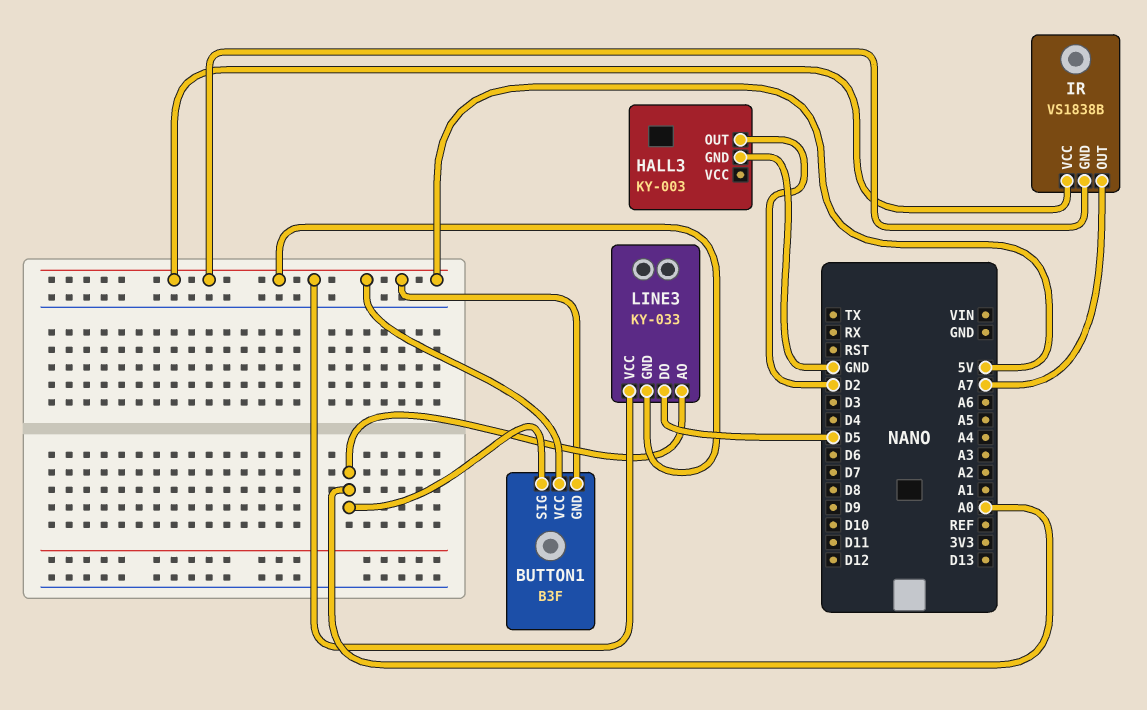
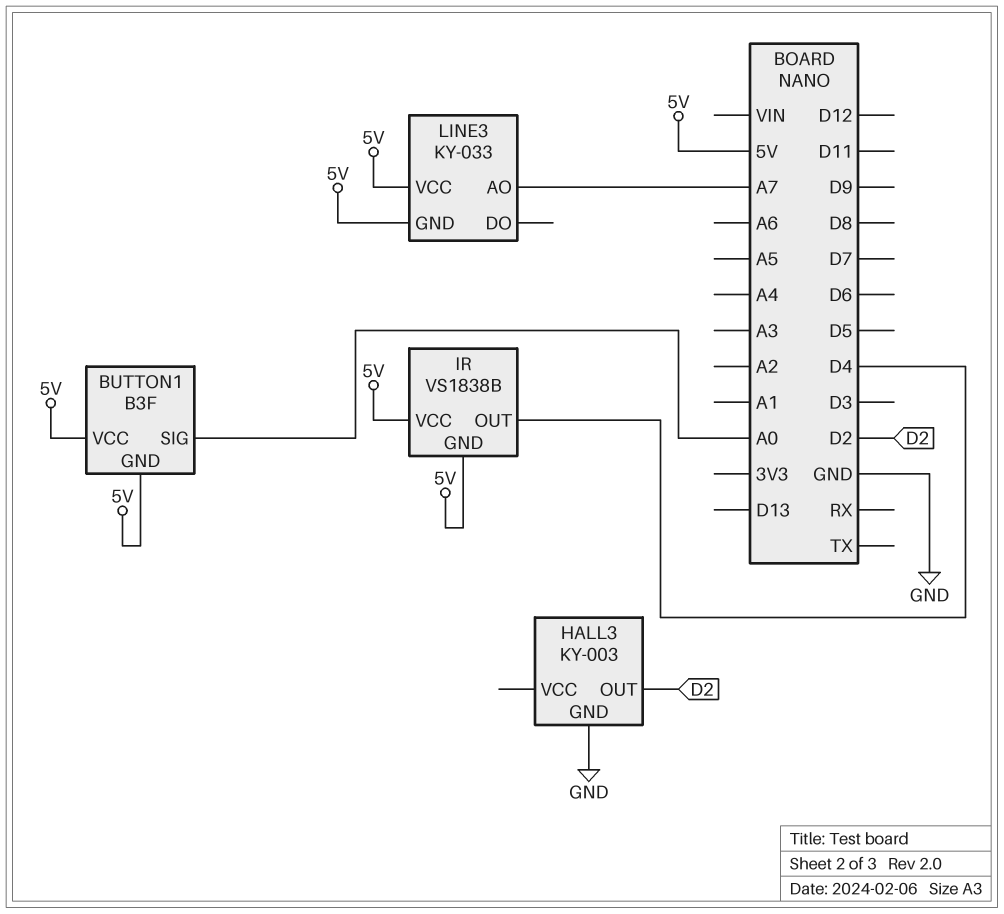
IR pin OUT: A7 -> D4
LINE3 pin AO: A0 -> A7
LINE3 pin DO: D5 -> none

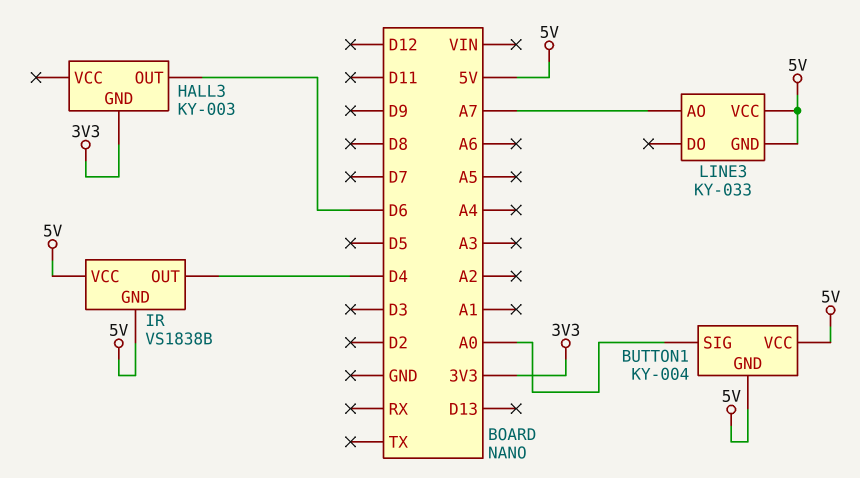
BUTTON1: B3F -> KY-004
HALL3 pin GND: GND -> 3V3
HALL3 pin OUT: D2 -> D6

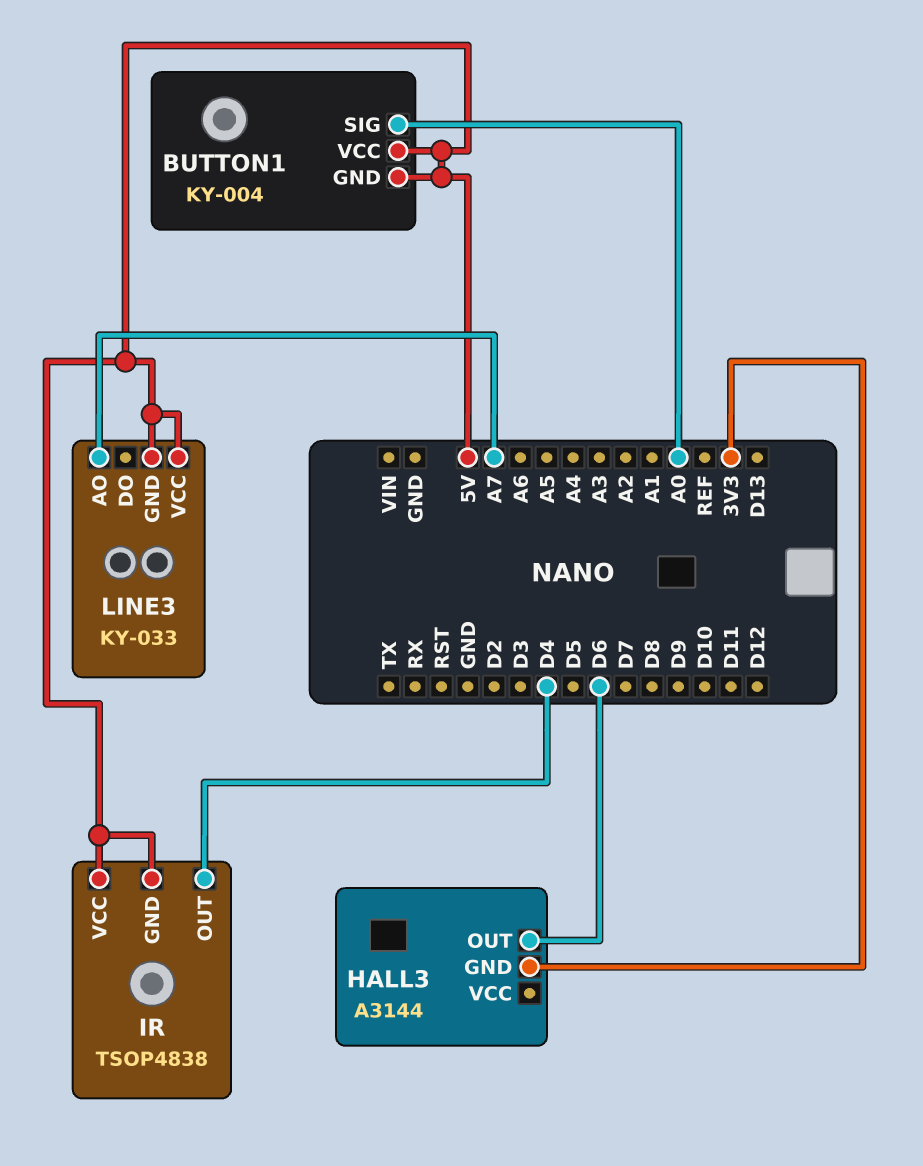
HALL3: KY-003 -> A3144
IR: VS1838B -> TSOP4838

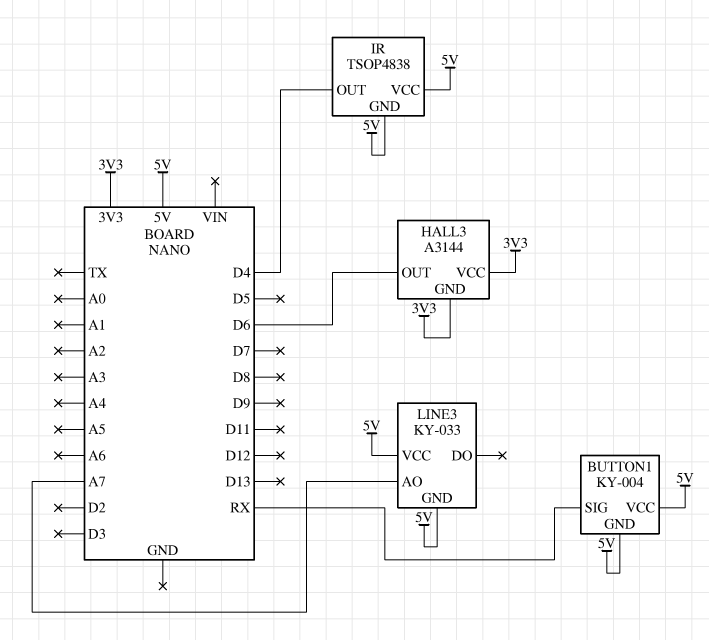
BUTTON1 pin SIG: A0 -> RX
HALL3 pin VCC: none -> 3V3

